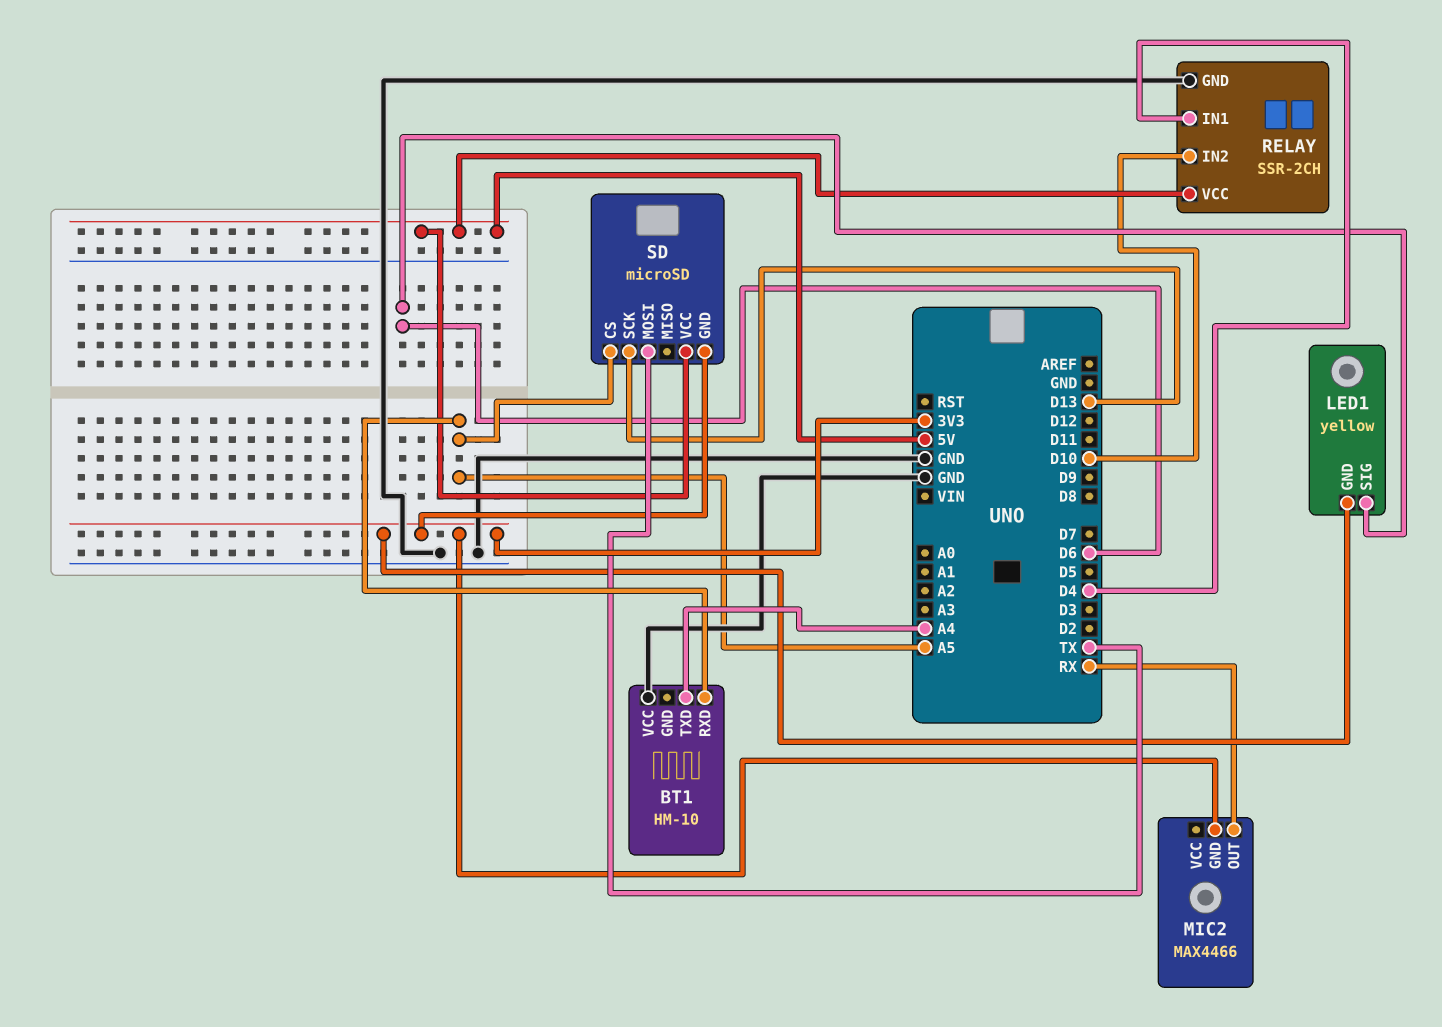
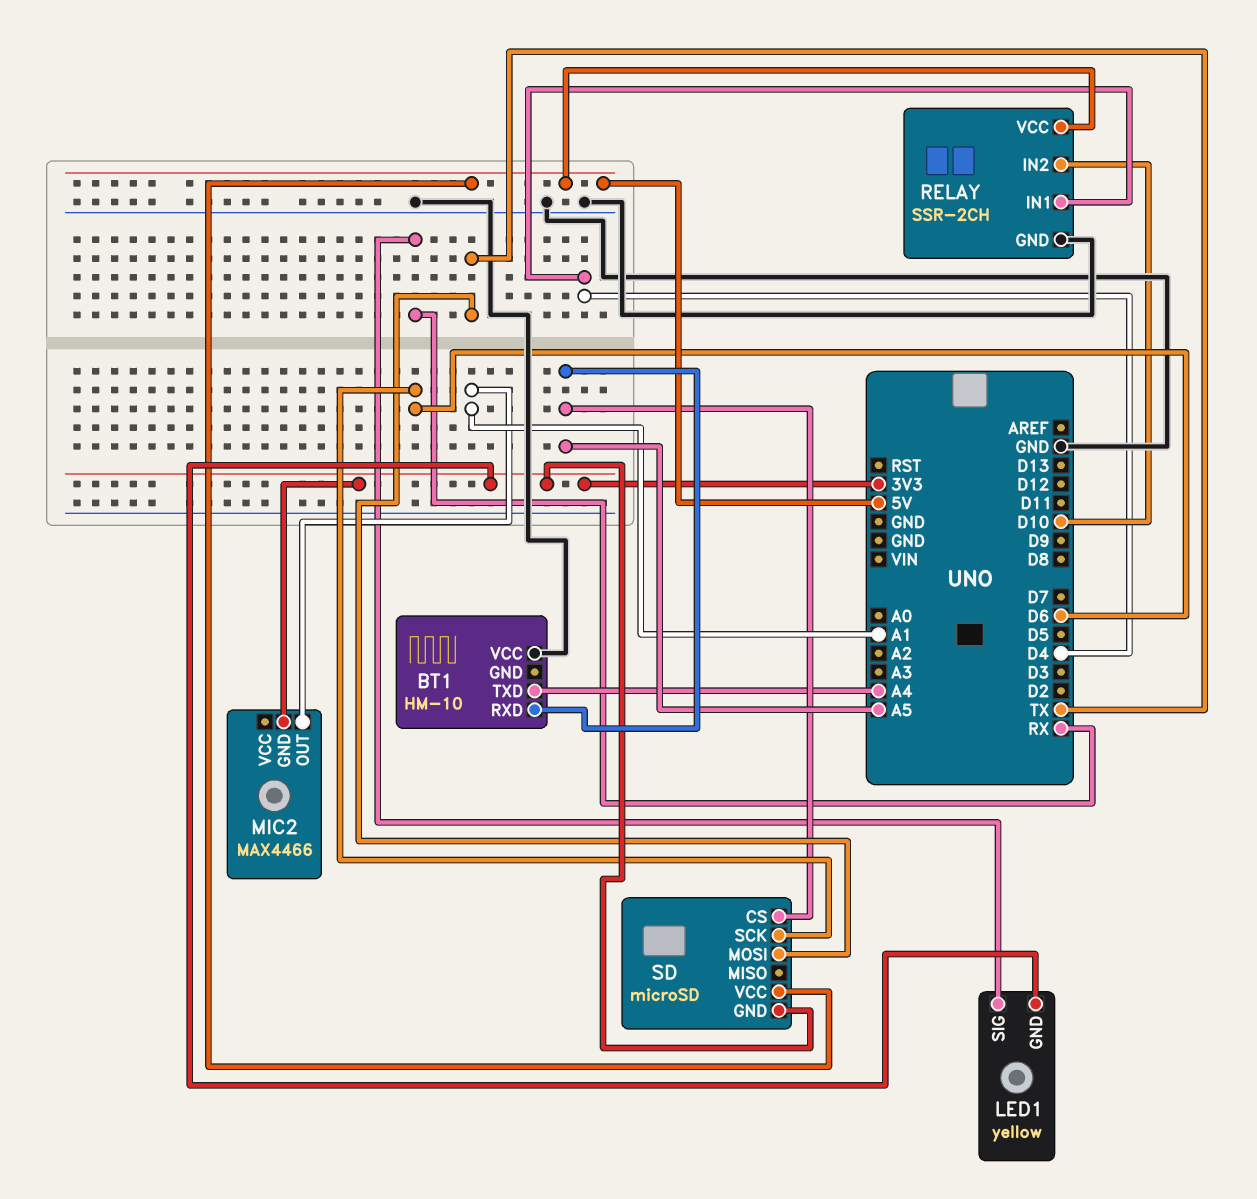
LED1 pin SIG: D6 -> RX
MIC2 pin OUT: RX -> A1
SD pin SCK: D13 -> D6

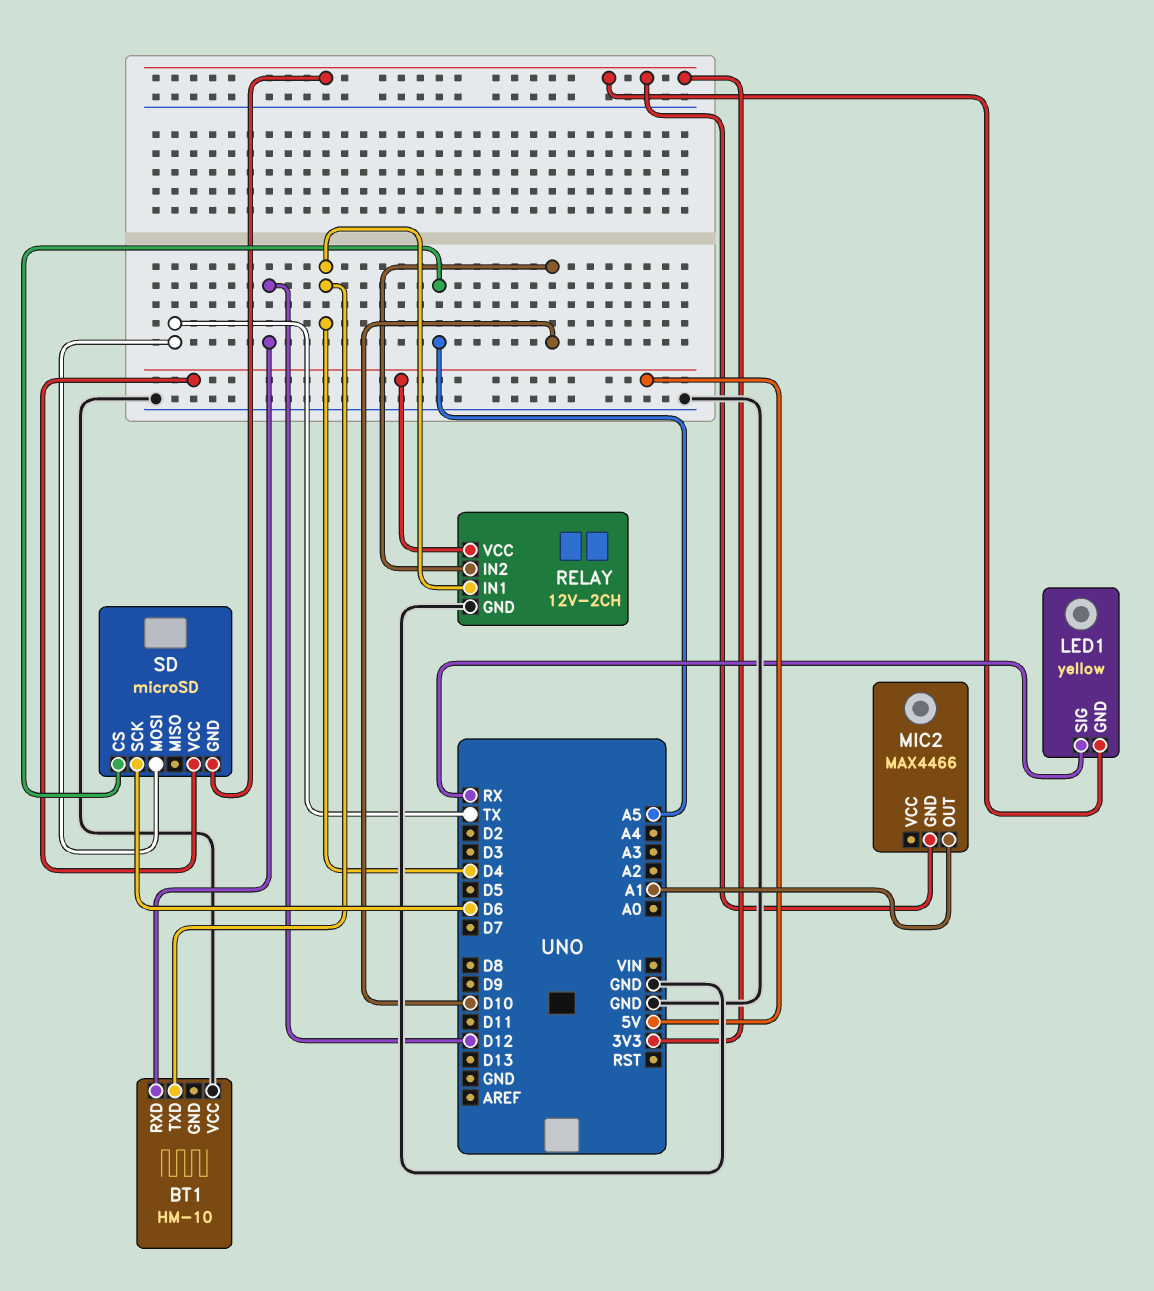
BT1 pin RXD: A5 -> D12
BT1 pin TXD: A4 -> D4
RELAY: SSR-2CH -> 12V-2CH

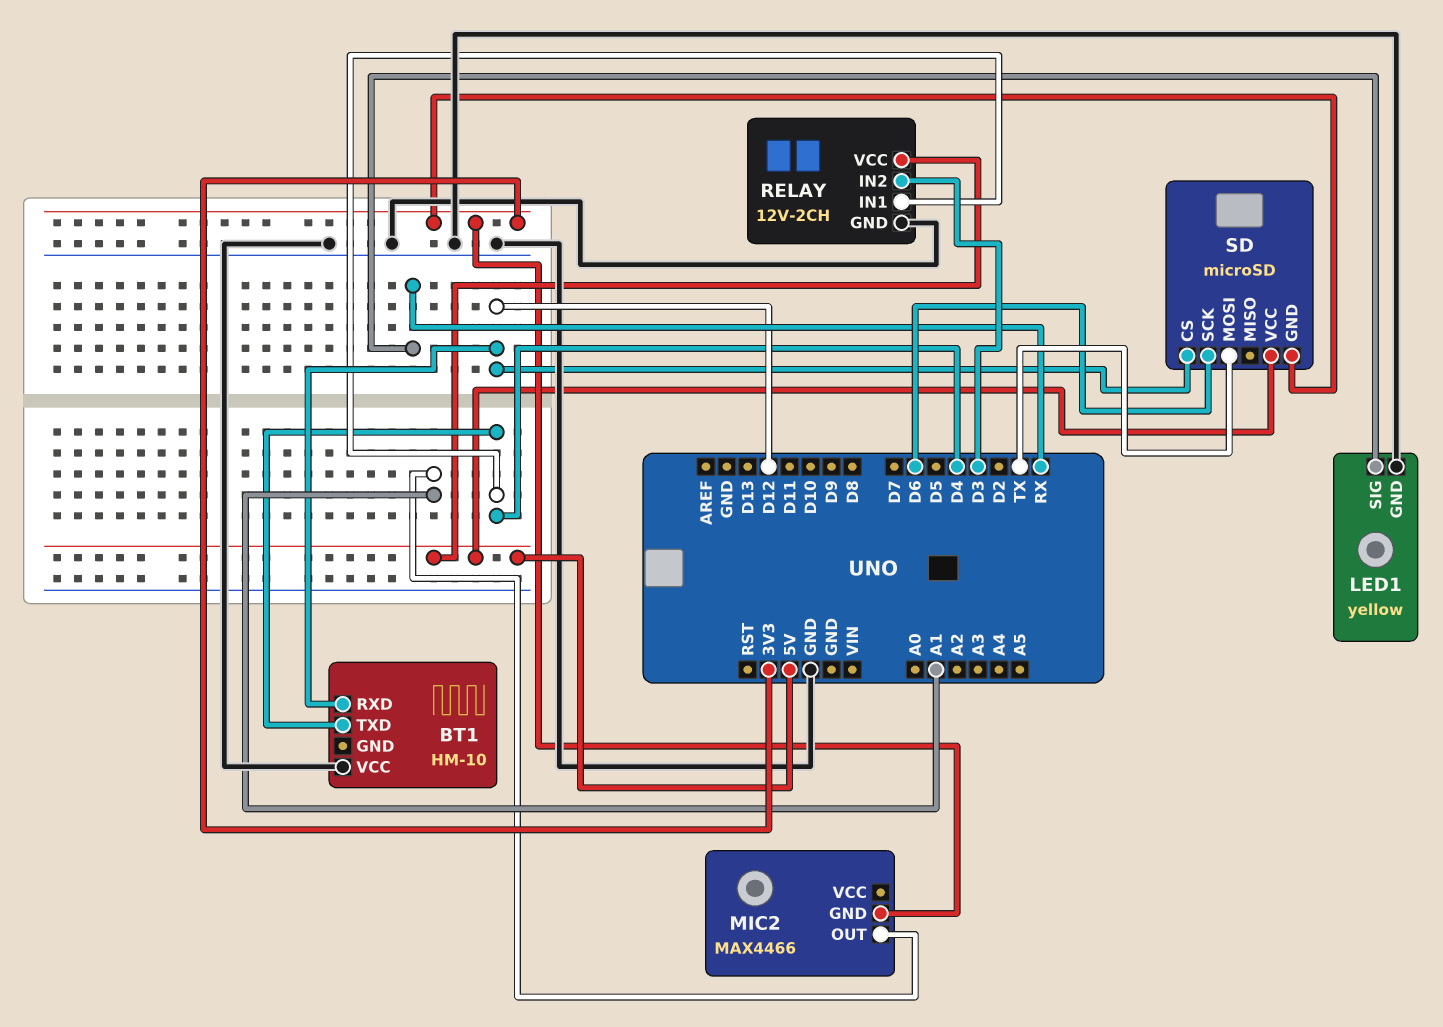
LED1 pin GND: 3V3 -> GND
RELAY pin IN2: D10 -> D3
SD pin CS: A5 -> D12

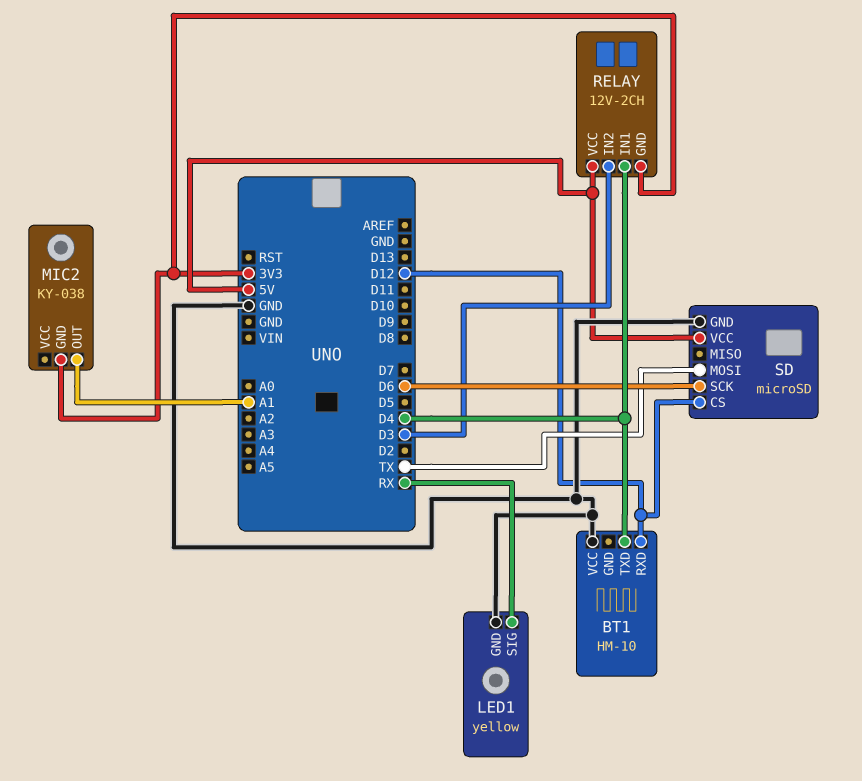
MIC2: MAX4466 -> KY-038
RELAY pin GND: GND -> 3V3
SD pin GND: 3V3 -> GND

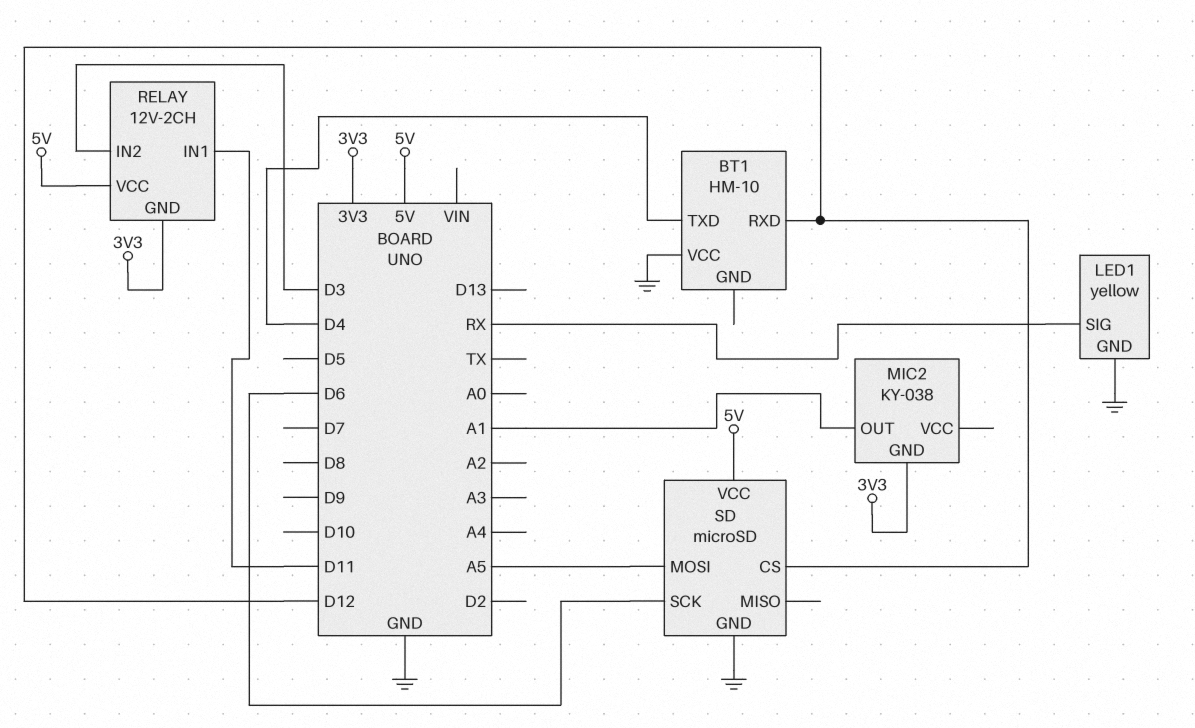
RELAY pin IN1: D4 -> D11
SD pin MOSI: TX -> A5

